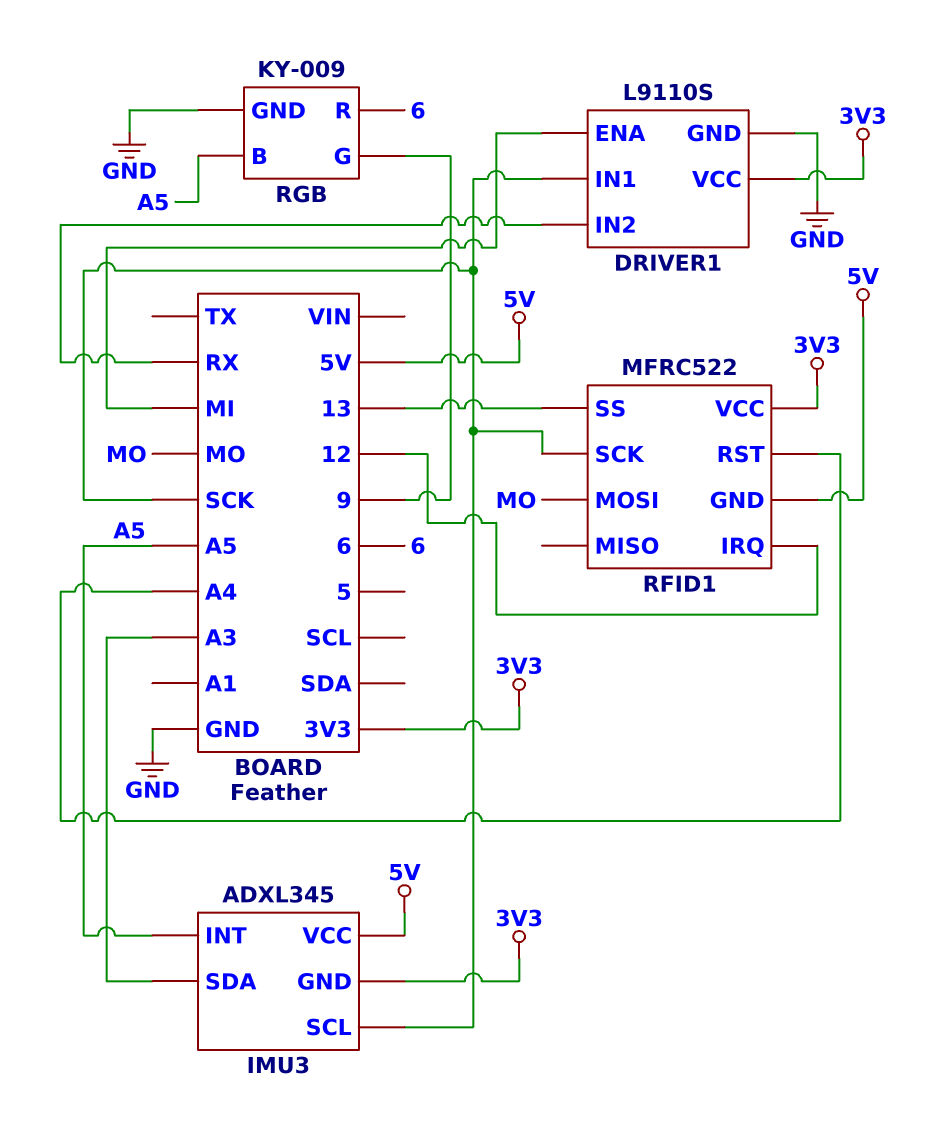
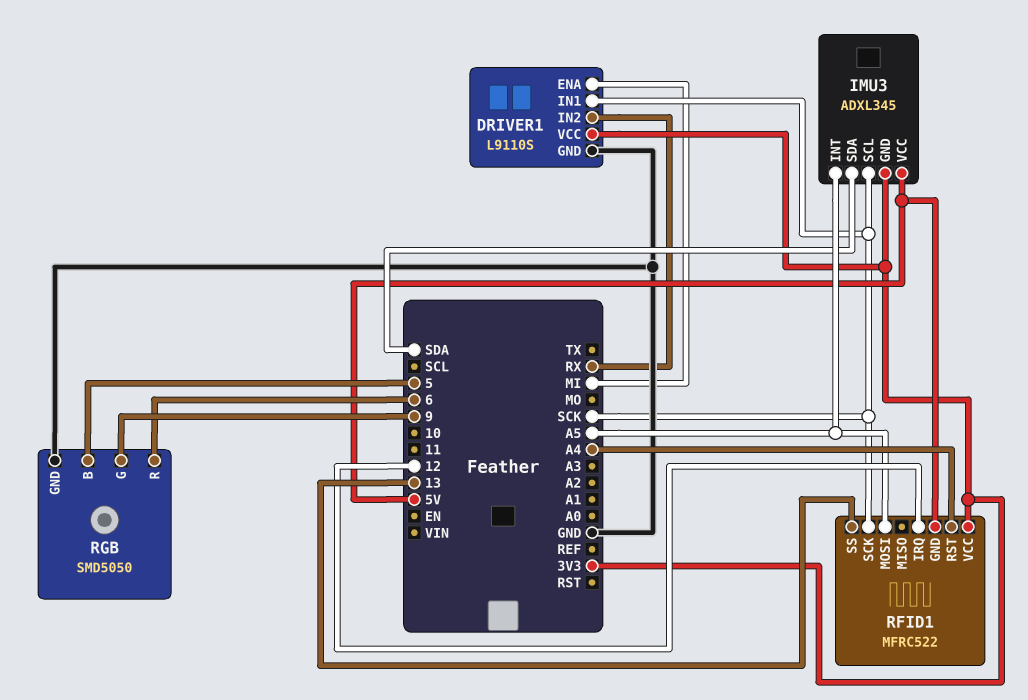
IMU3 pin SDA: A3 -> SDA
RFID1 pin MOSI: MO -> A5
RGB: KY-009 -> SMD5050
RGB pin B: A5 -> 5

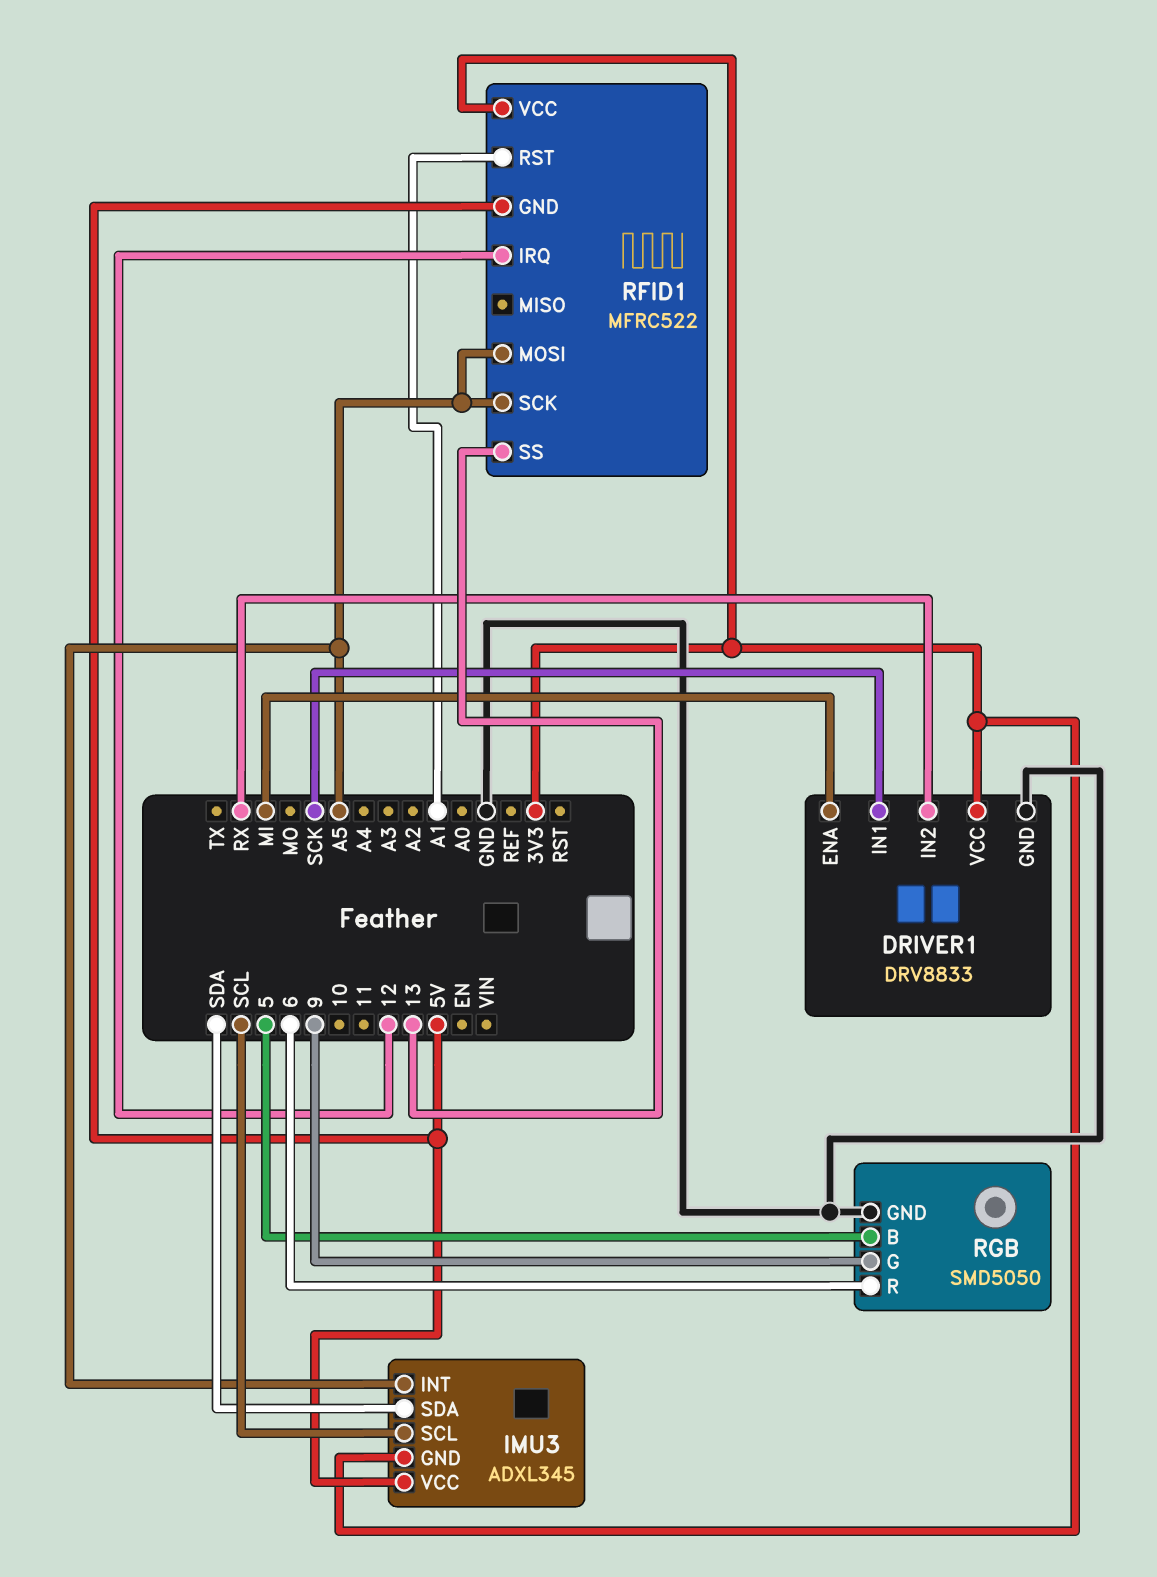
DRIVER1: L9110S -> DRV8833
IMU3 pin SCL: SCK -> SCL
RFID1 pin RST: A4 -> A1
RFID1 pin SCK: SCK -> A5

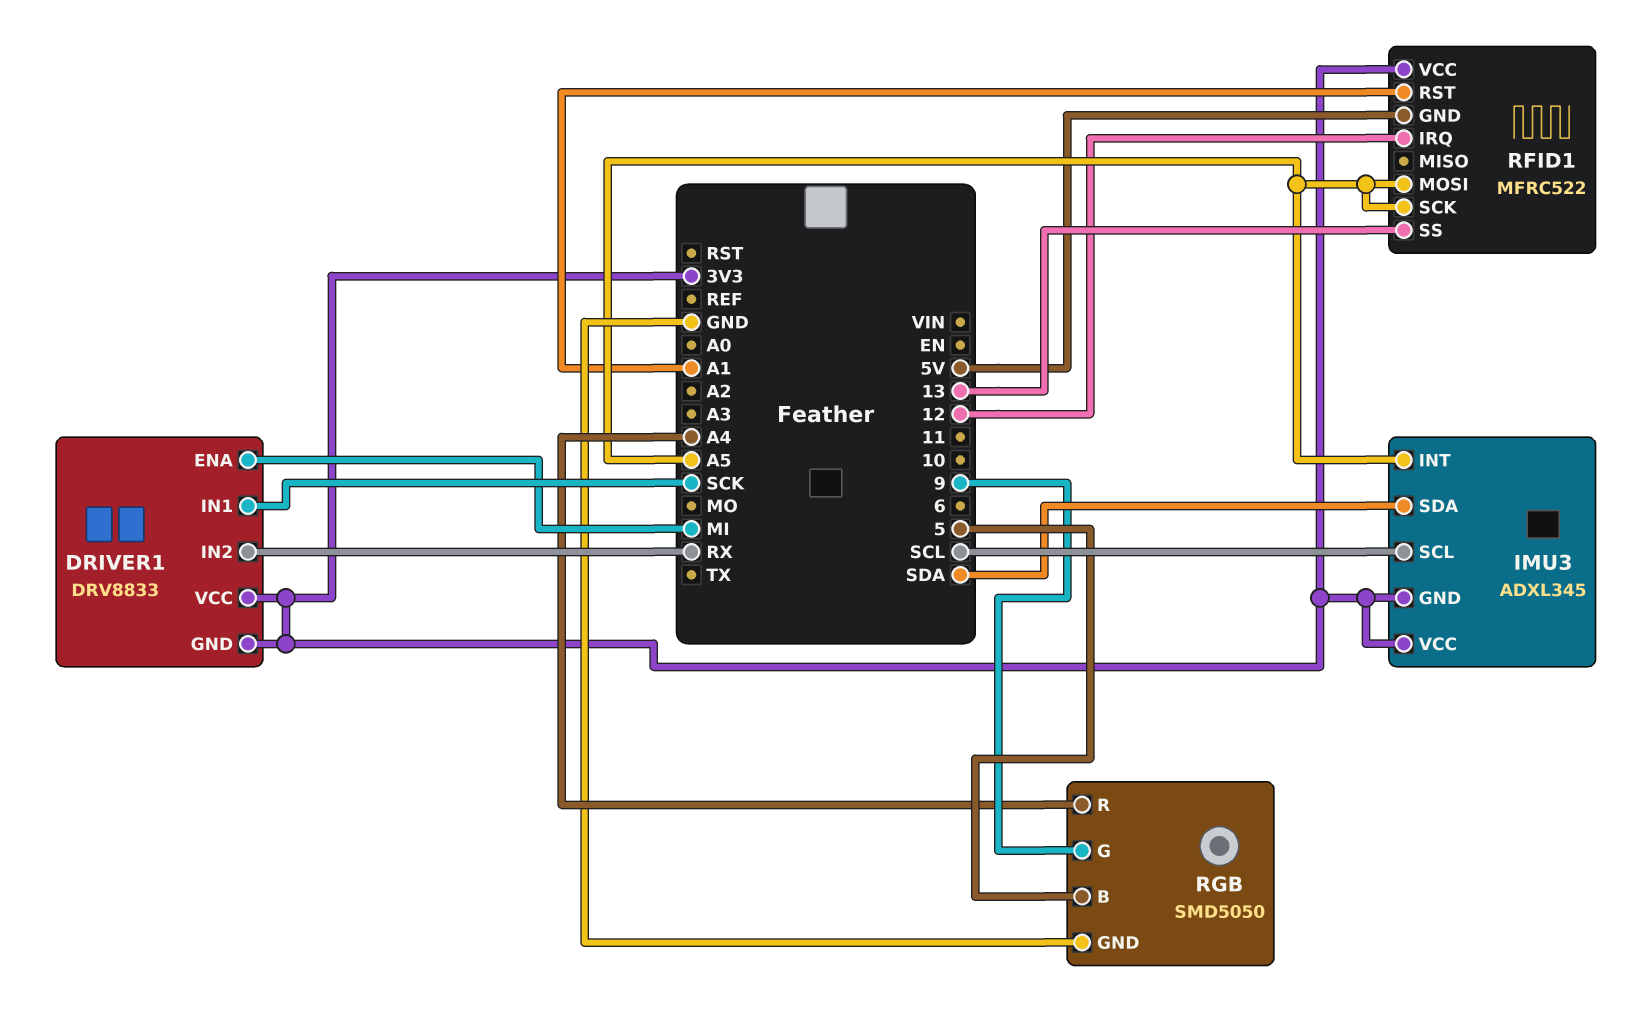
DRIVER1 pin GND: GND -> 3V3
IMU3 pin VCC: 5V -> 3V3
RGB pin R: 6 -> A4

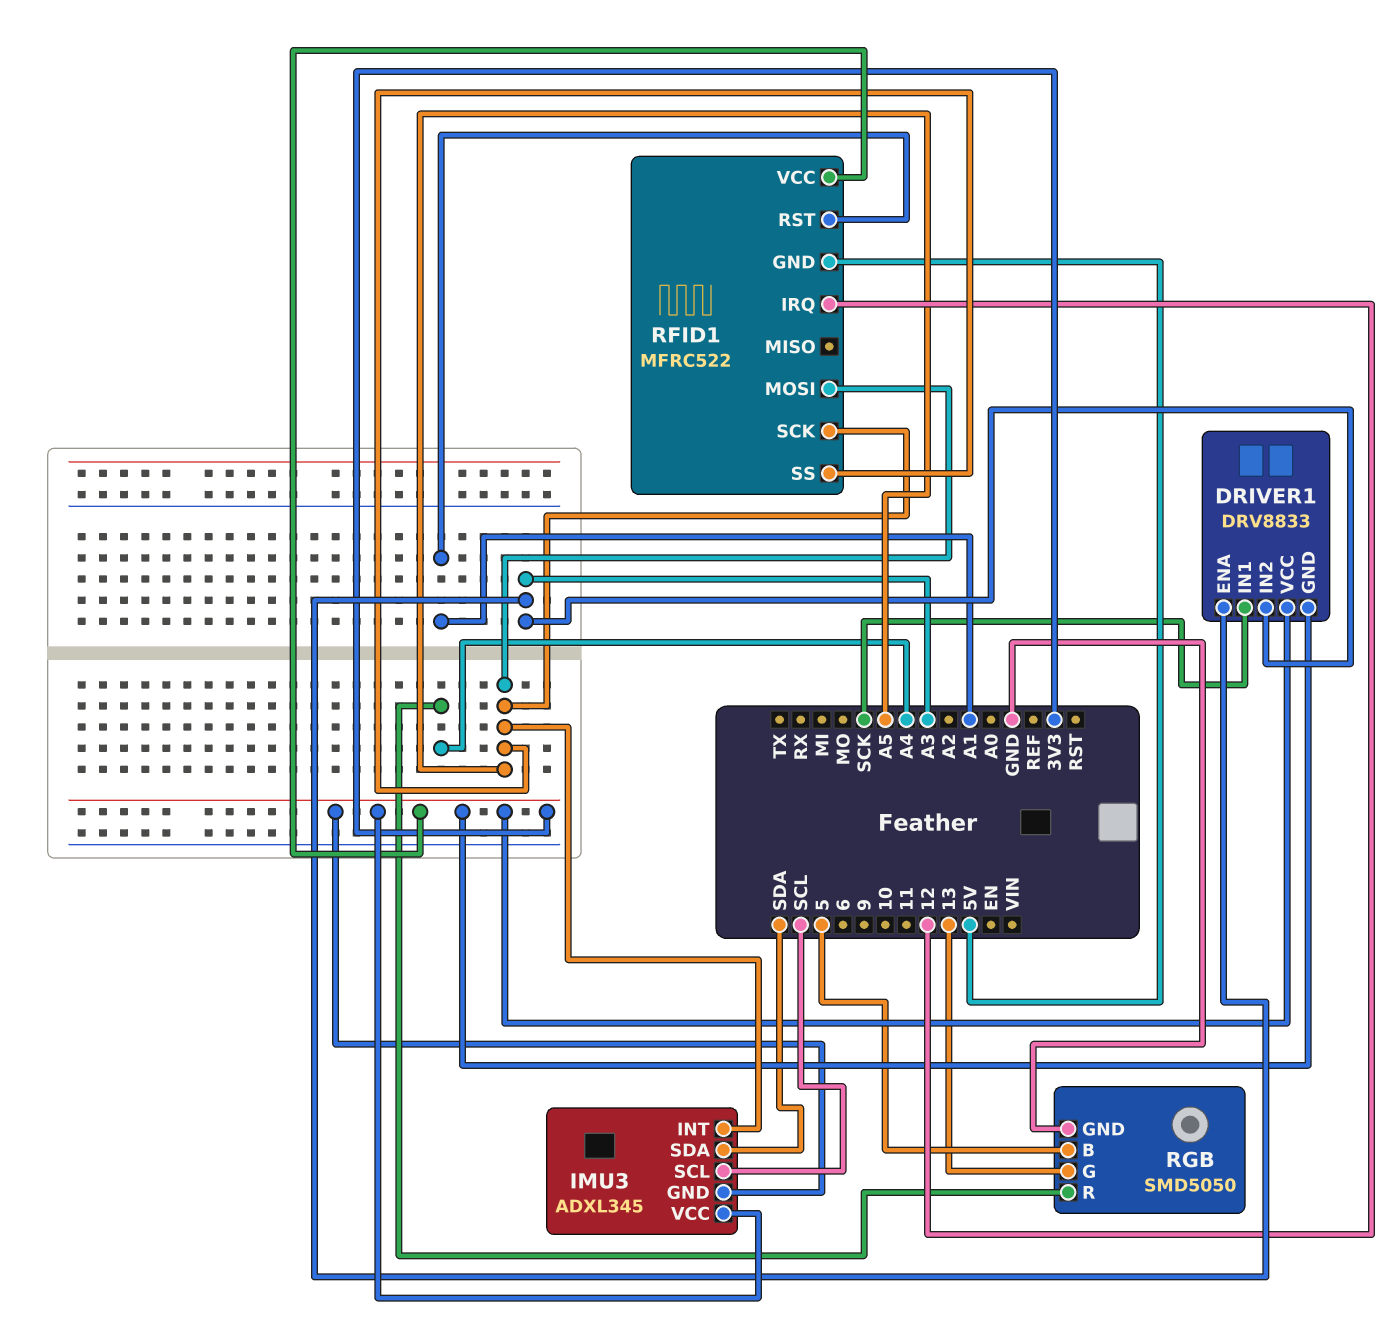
DRIVER1 pin ENA: MI -> A3
DRIVER1 pin IN2: RX -> A3
RFID1 pin SS: 13 -> A5
RGB pin G: 9 -> 13

